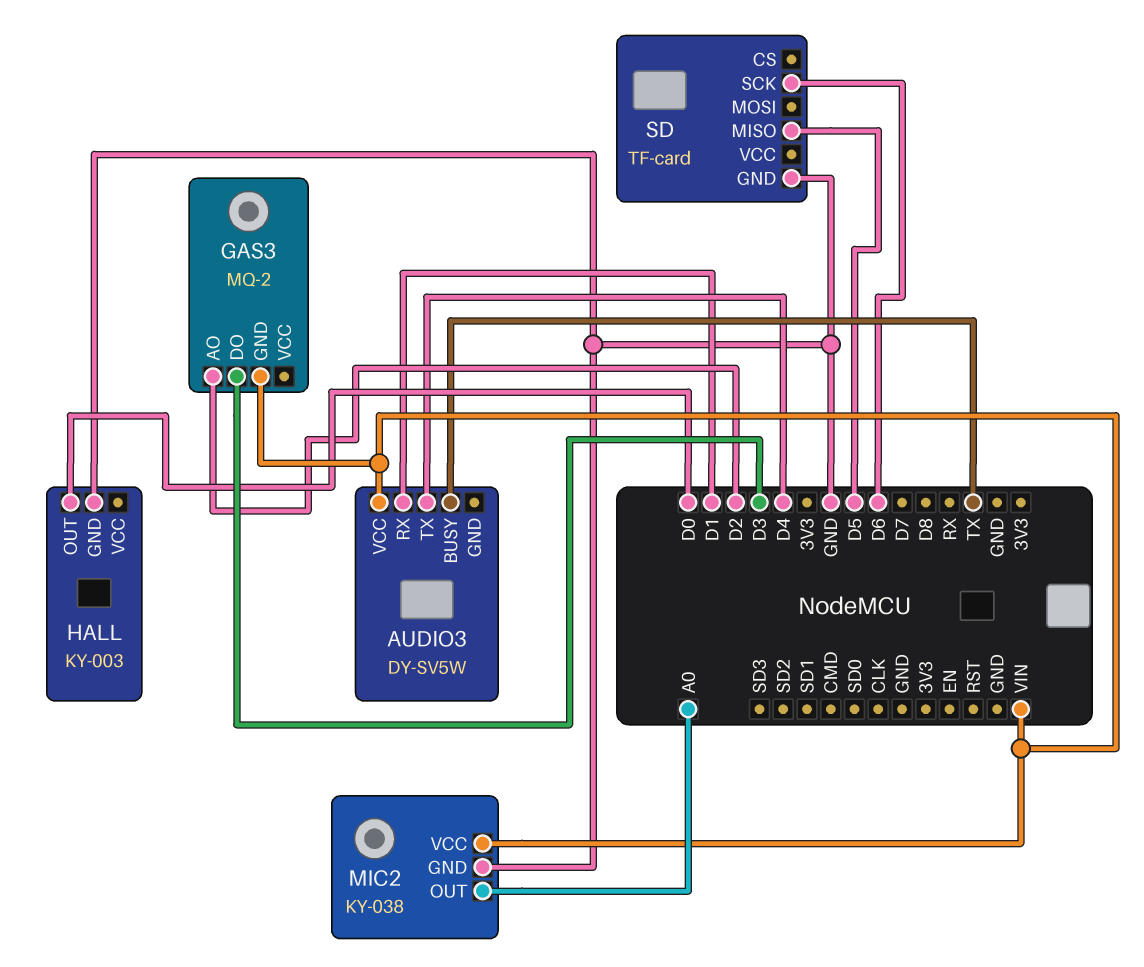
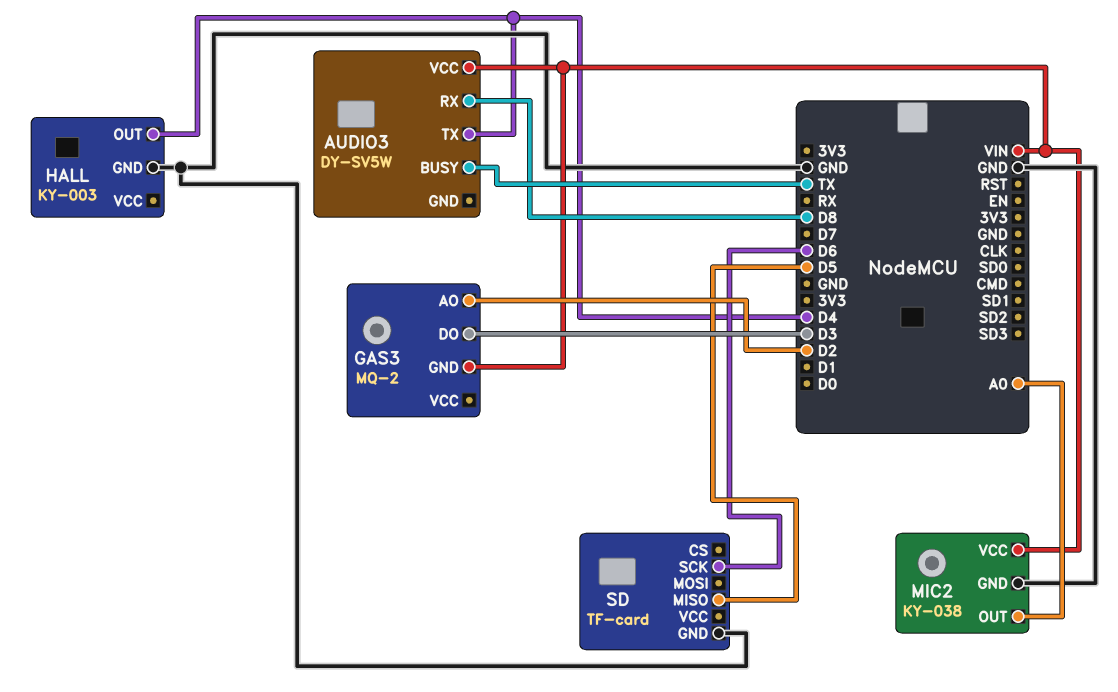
AUDIO3 pin RX: D1 -> D8
HALL pin OUT: D0 -> D4

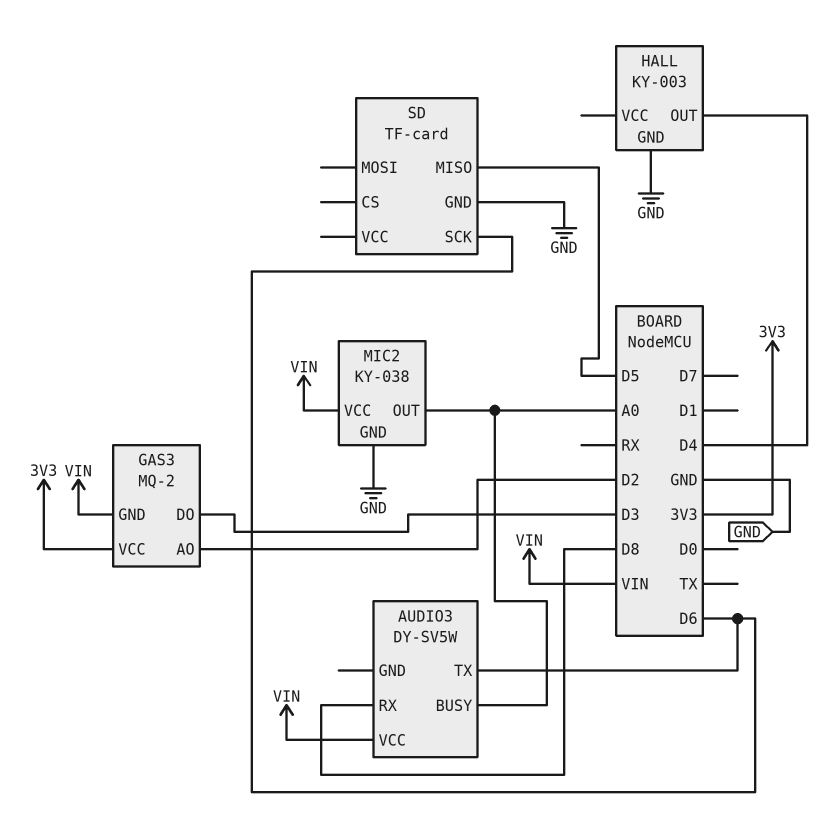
AUDIO3 pin BUSY: TX -> A0
AUDIO3 pin TX: D4 -> D6
GAS3 pin VCC: none -> 3V3

